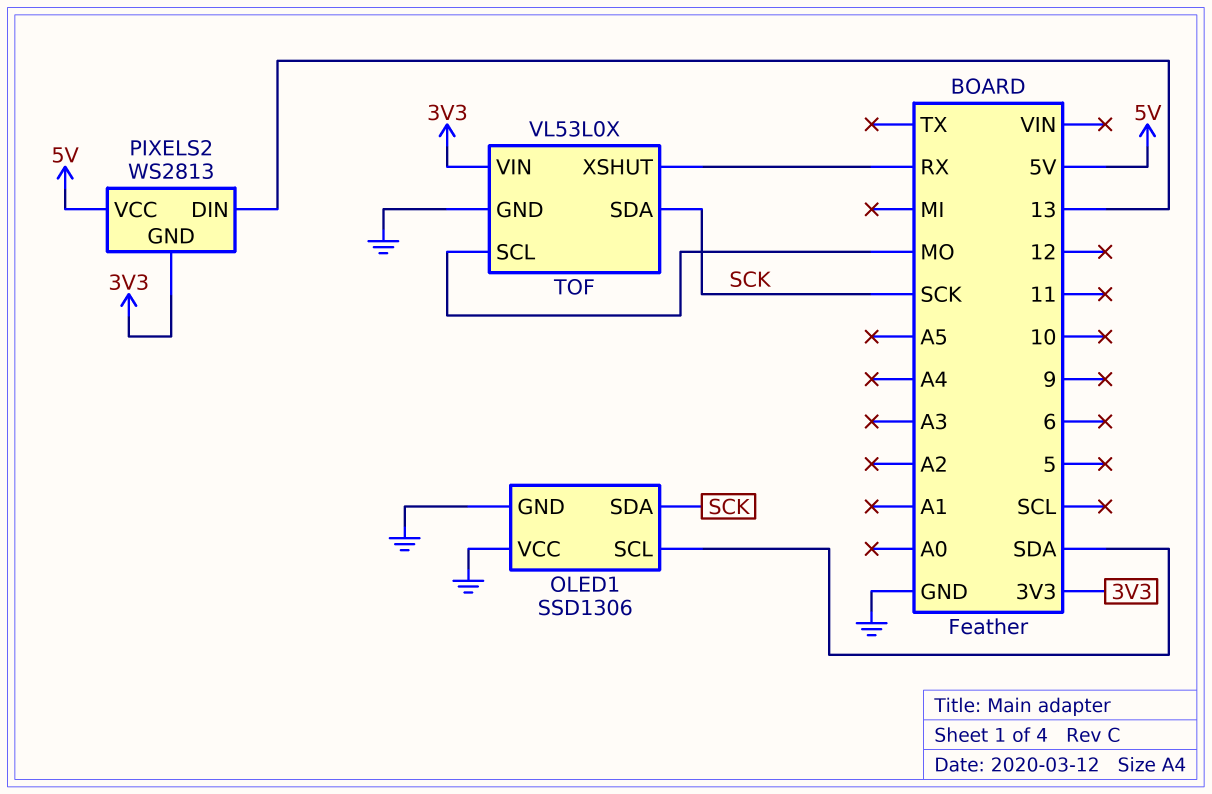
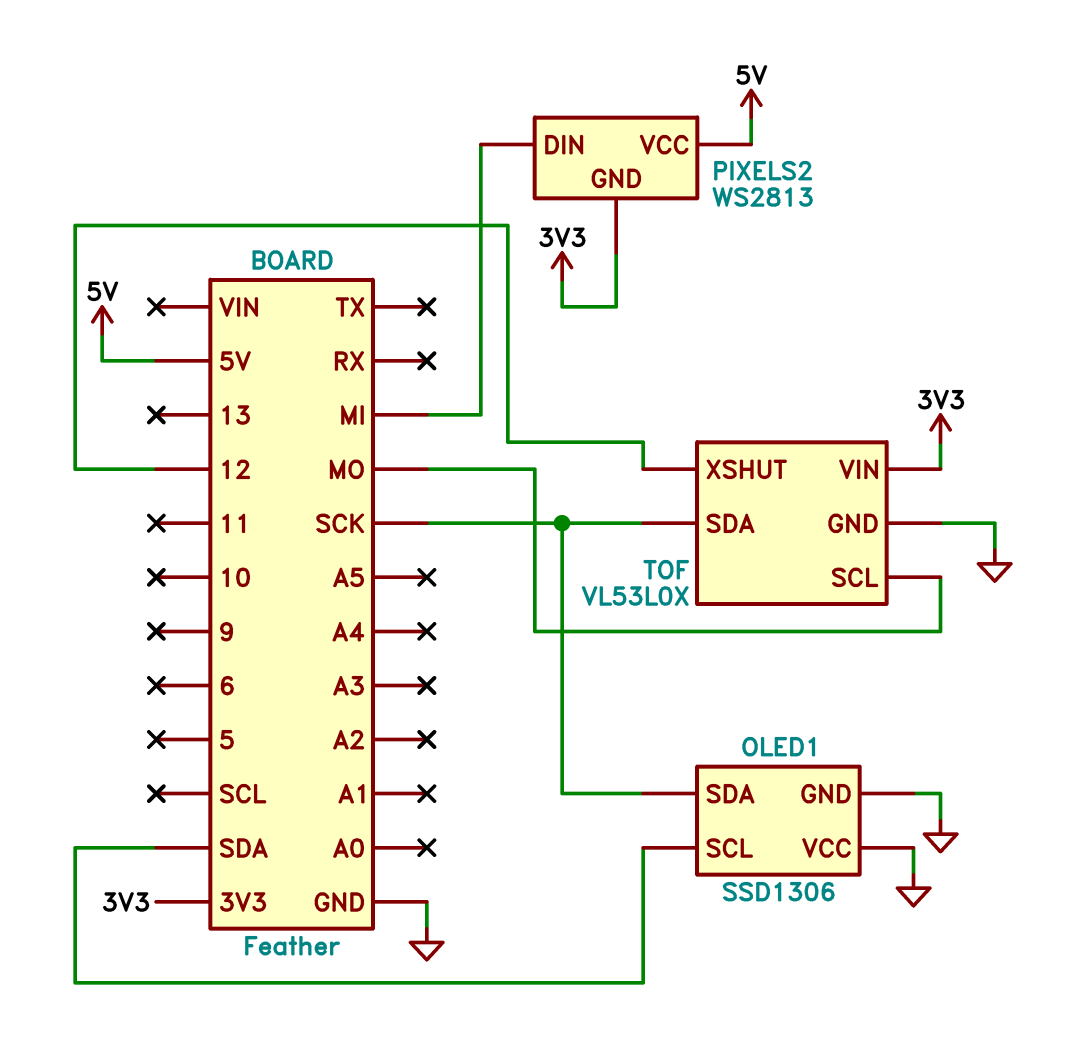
PIXELS2 pin DIN: 13 -> MI
TOF pin XSHUT: RX -> 12

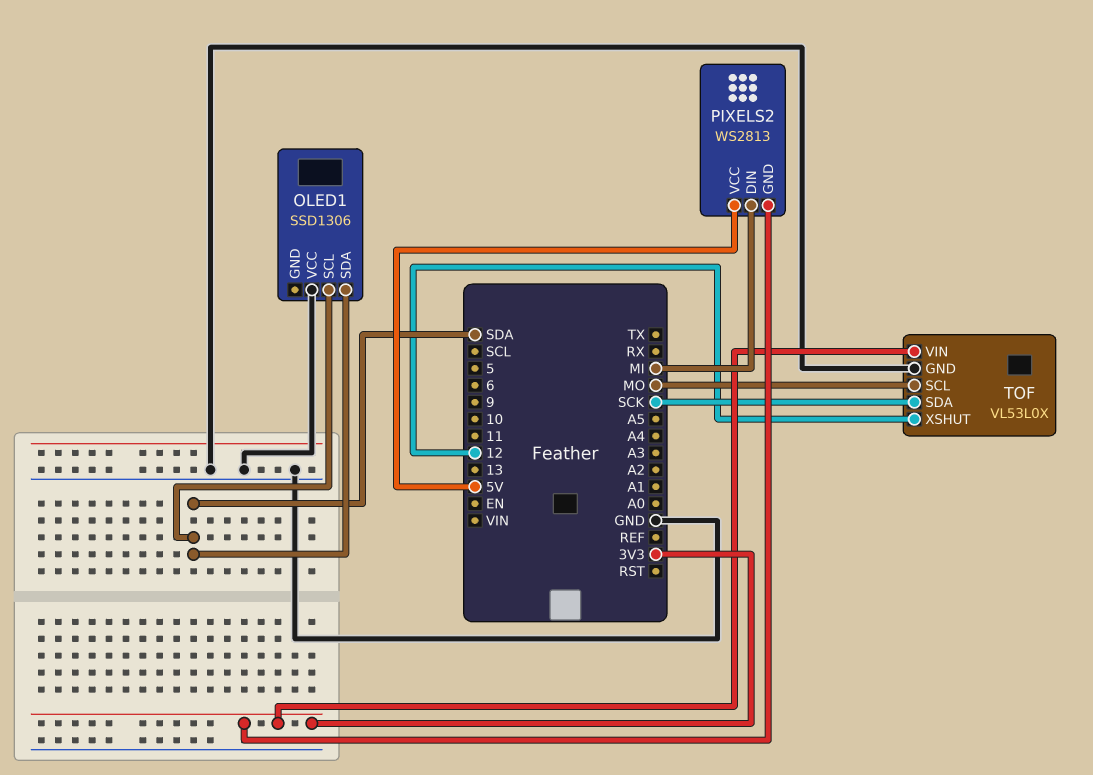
OLED1 pin GND: GND -> none
OLED1 pin SDA: SCK -> SDA

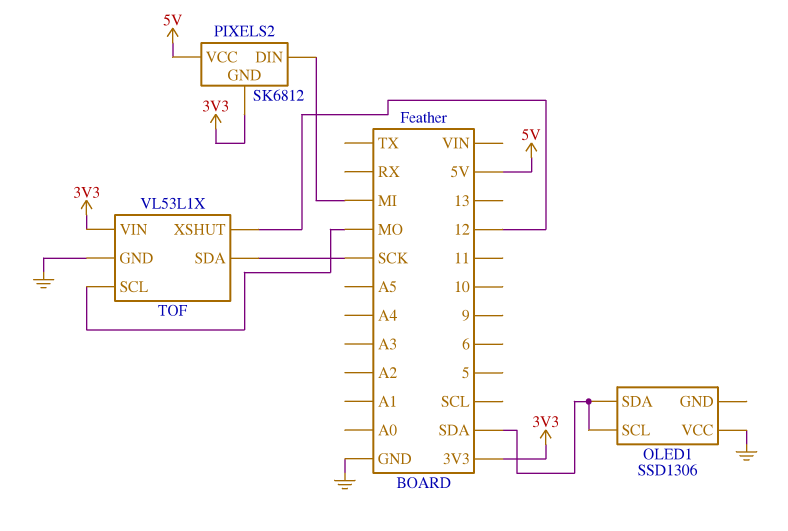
PIXELS2: WS2813 -> SK6812
TOF: VL53L0X -> VL53L1X

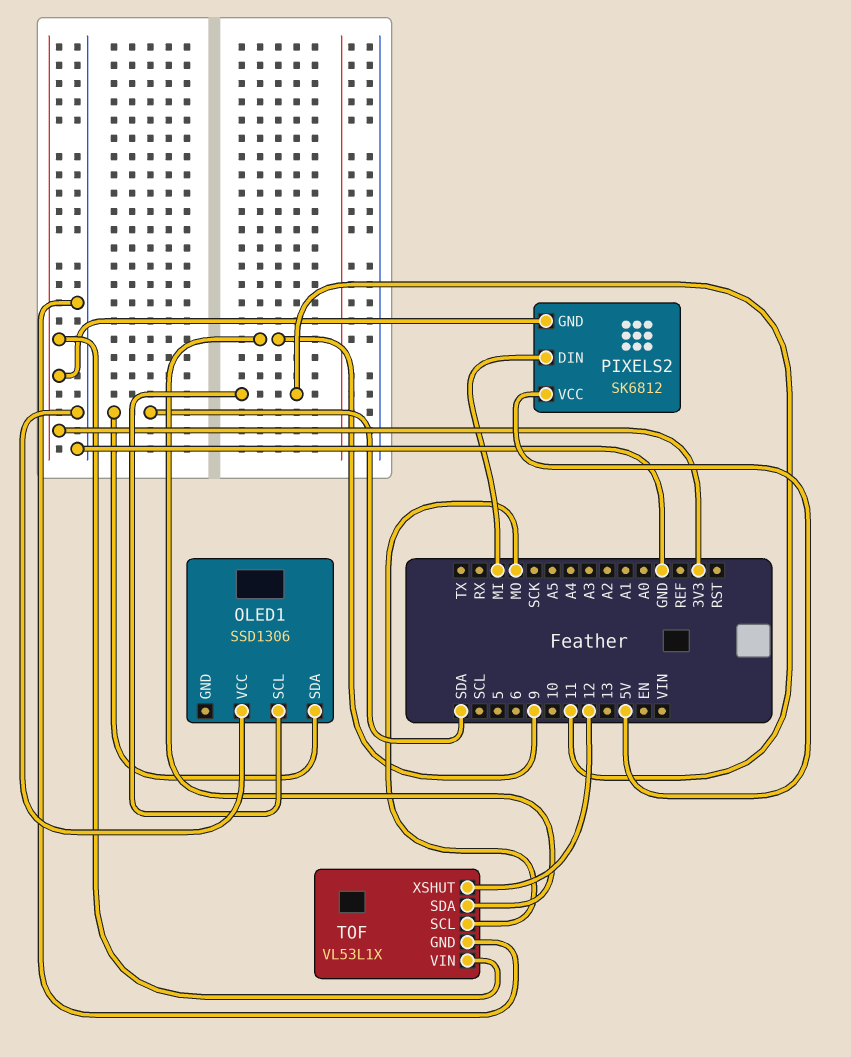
OLED1 pin SCL: SDA -> 11
TOF pin SDA: SCK -> 9

